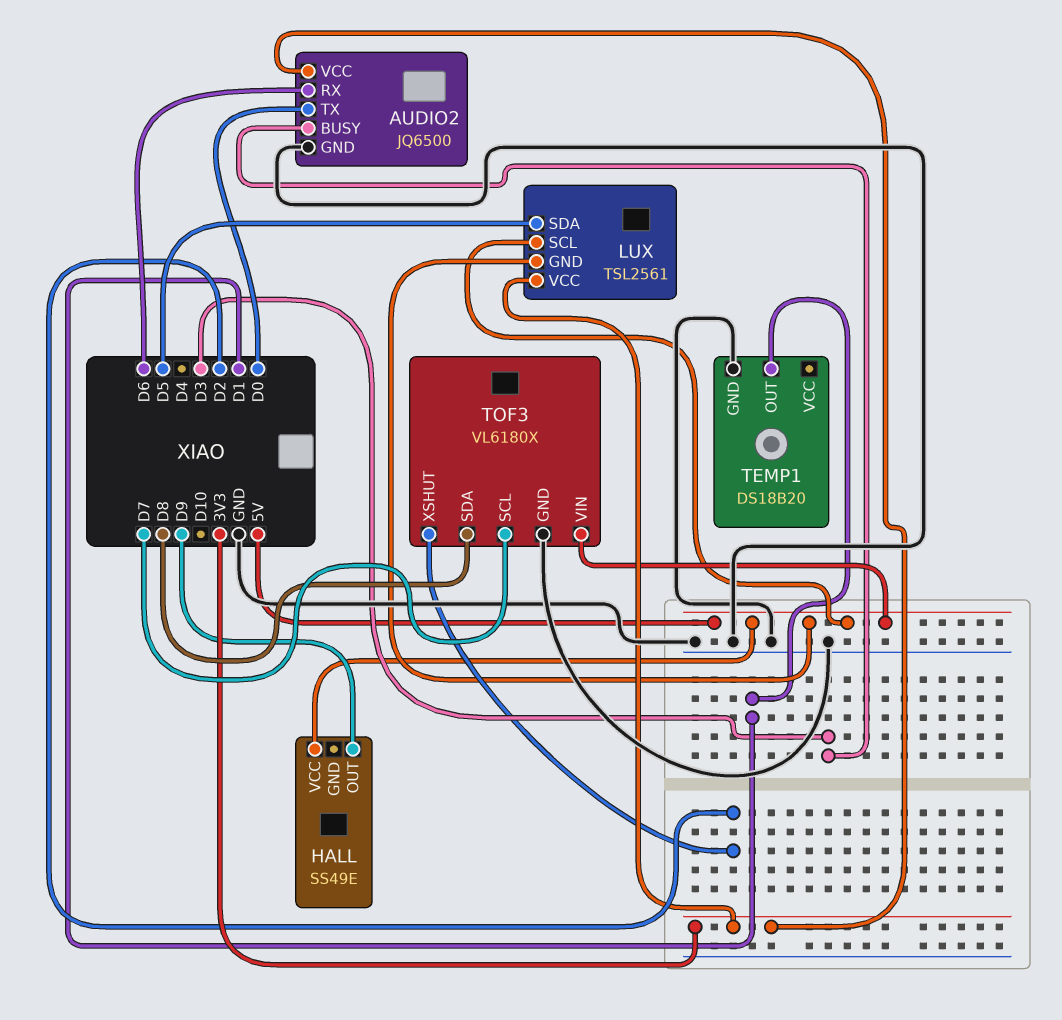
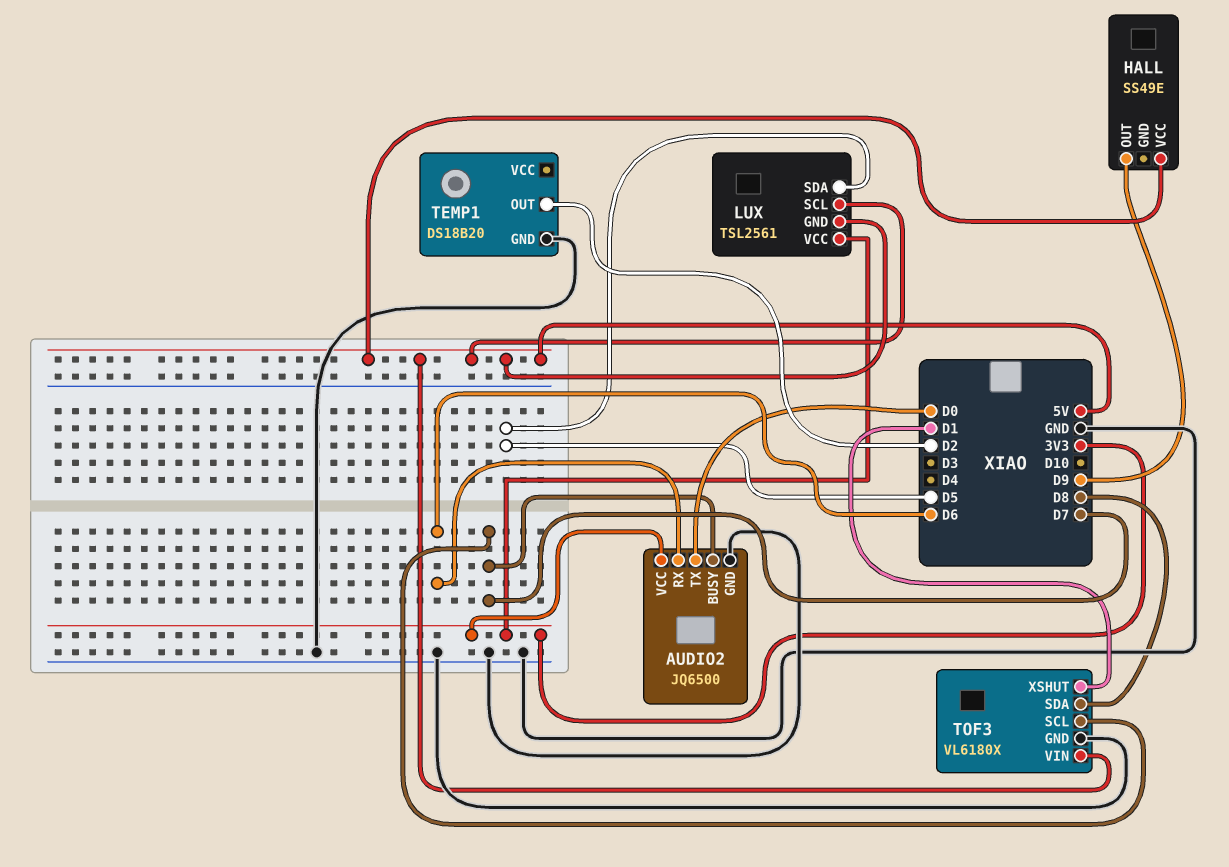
AUDIO2 pin BUSY: D3 -> D7
TEMP1 pin OUT: D1 -> D2
TOF3 pin XSHUT: D2 -> D1

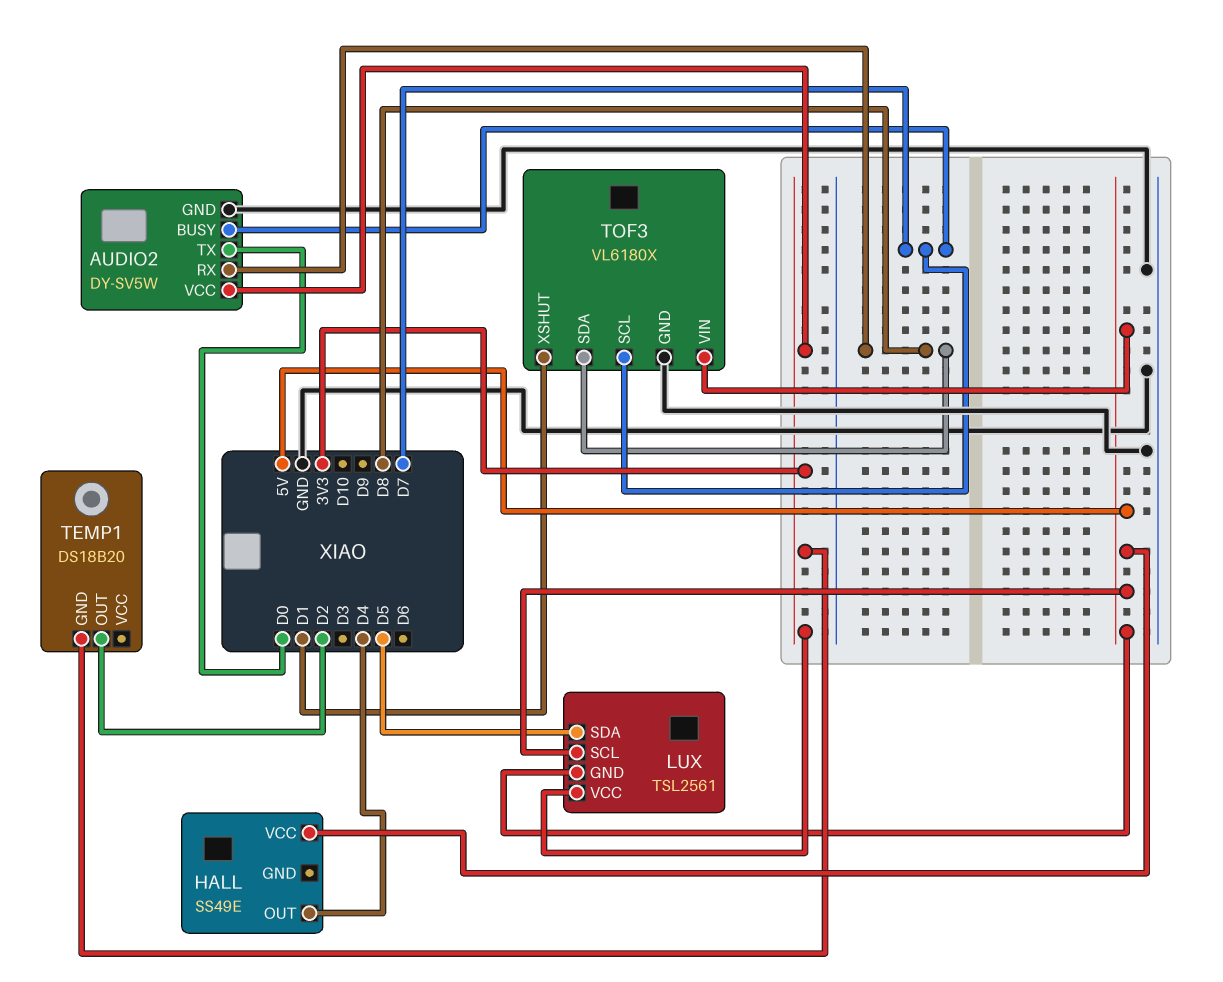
AUDIO2: JQ6500 -> DY-SV5W
AUDIO2 pin RX: D6 -> D8
HALL pin OUT: D9 -> D4
TEMP1 pin GND: GND -> 3V3

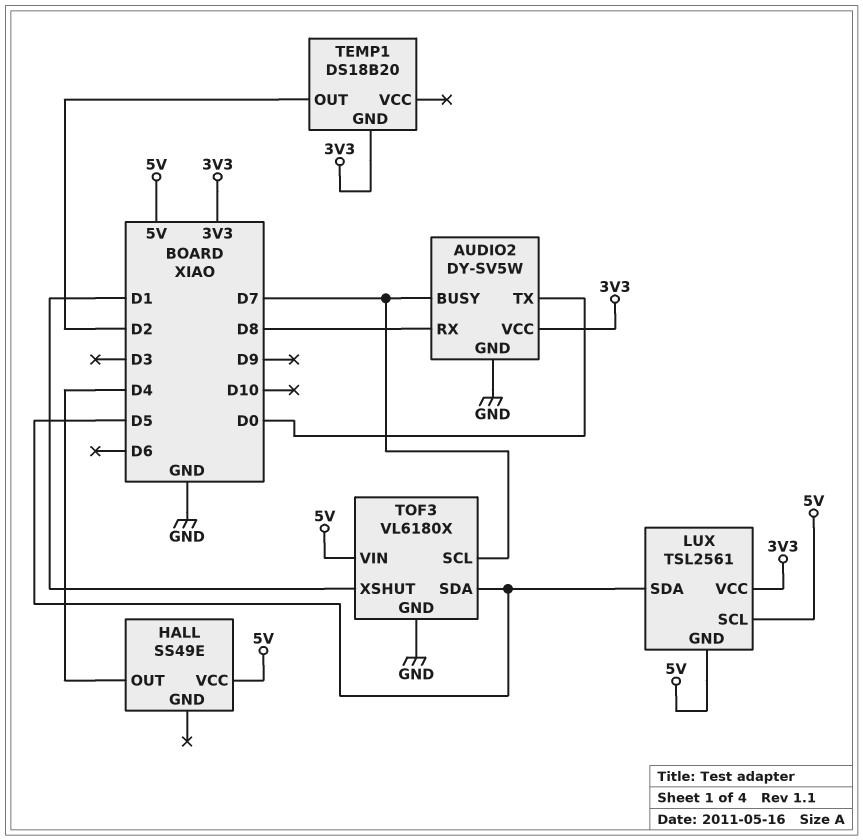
TOF3 pin SDA: D8 -> D5

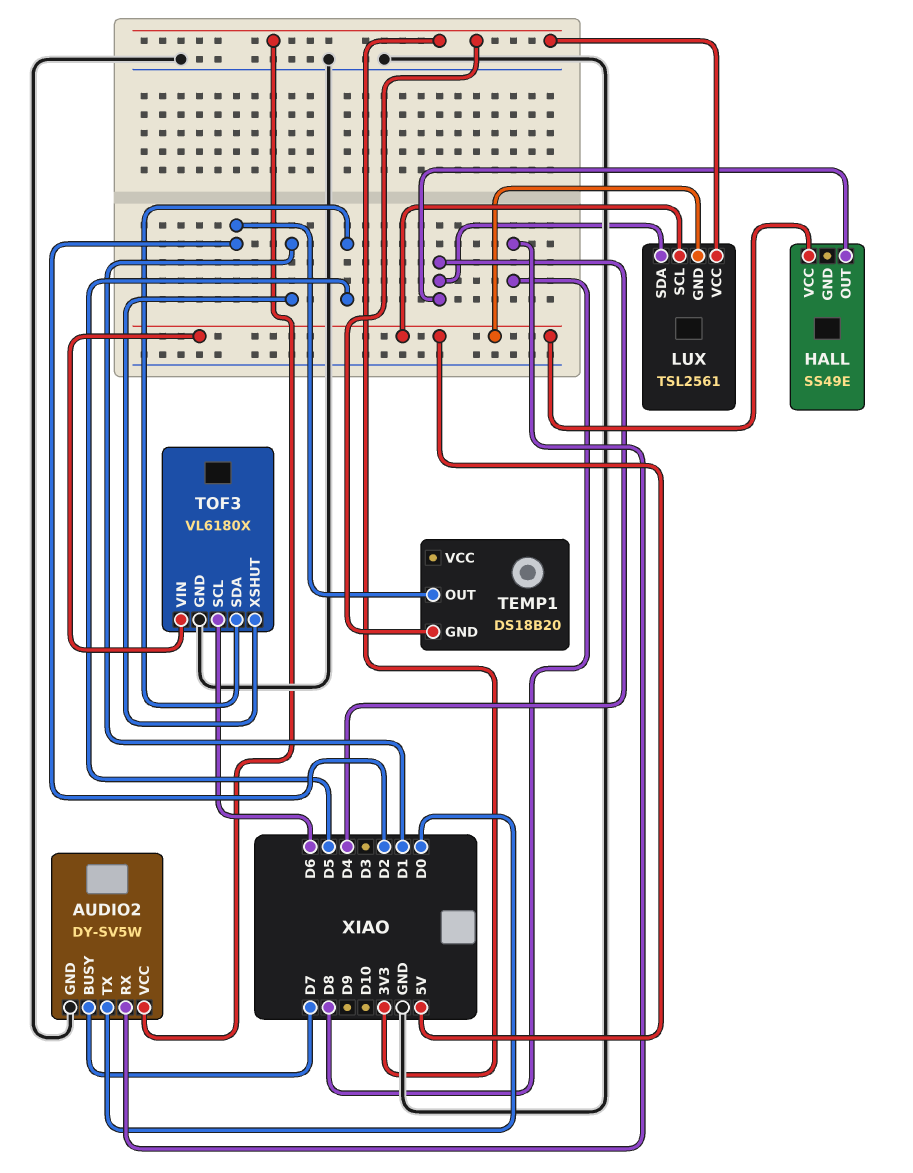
LUX pin SDA: D5 -> D4
TOF3 pin SCL: D7 -> D6

